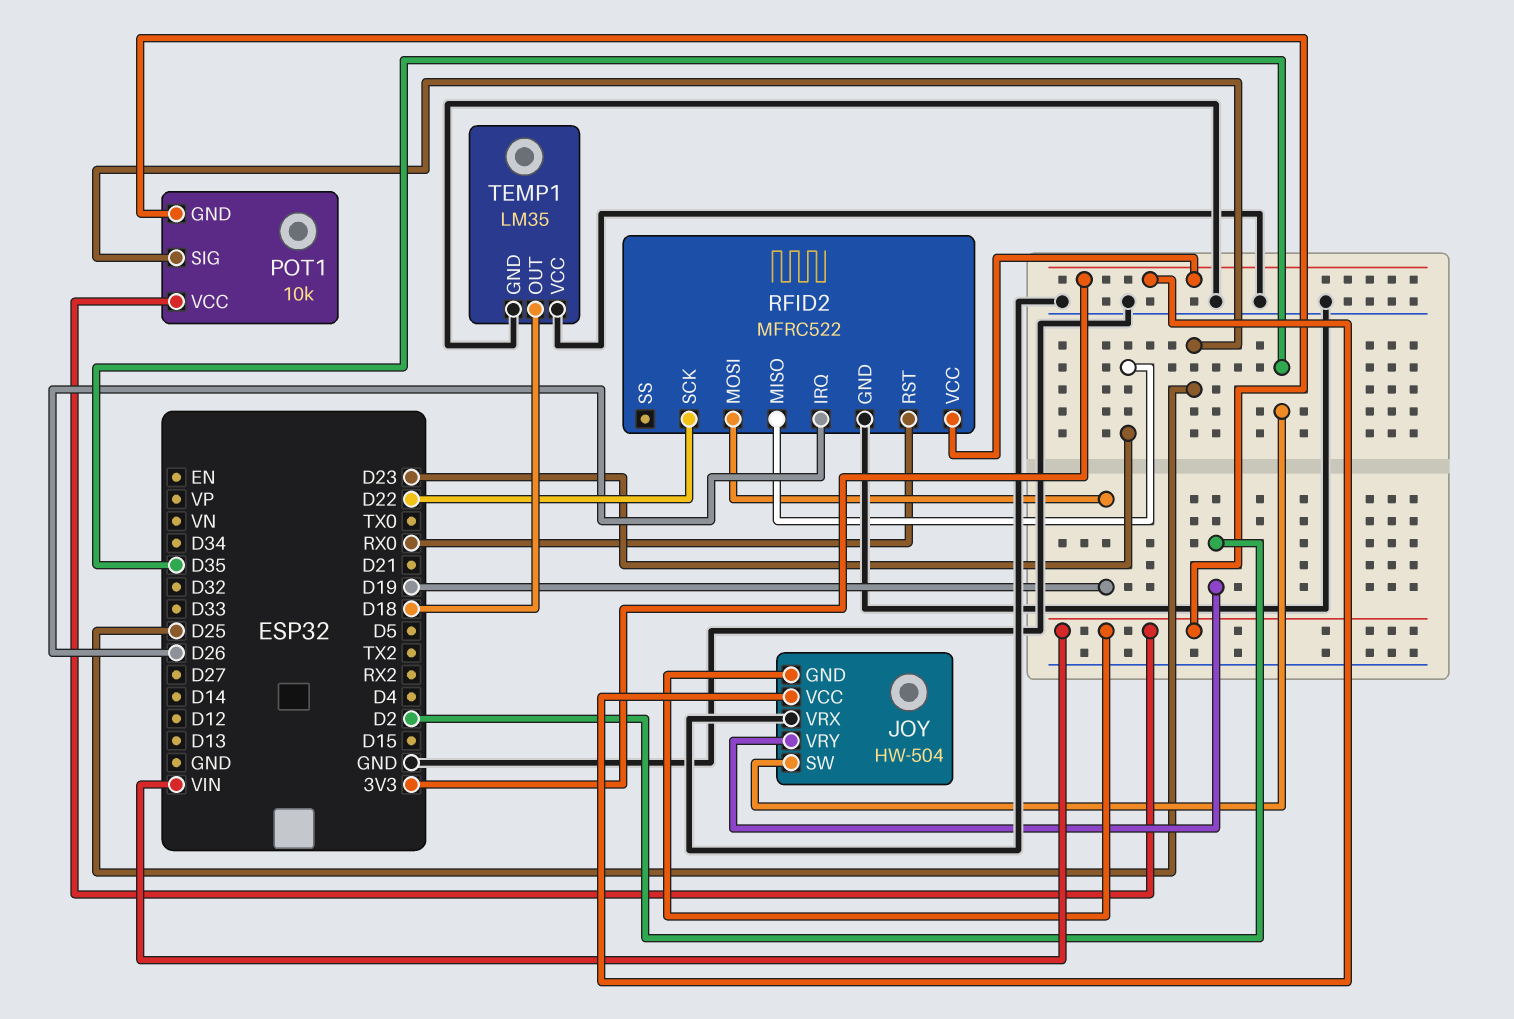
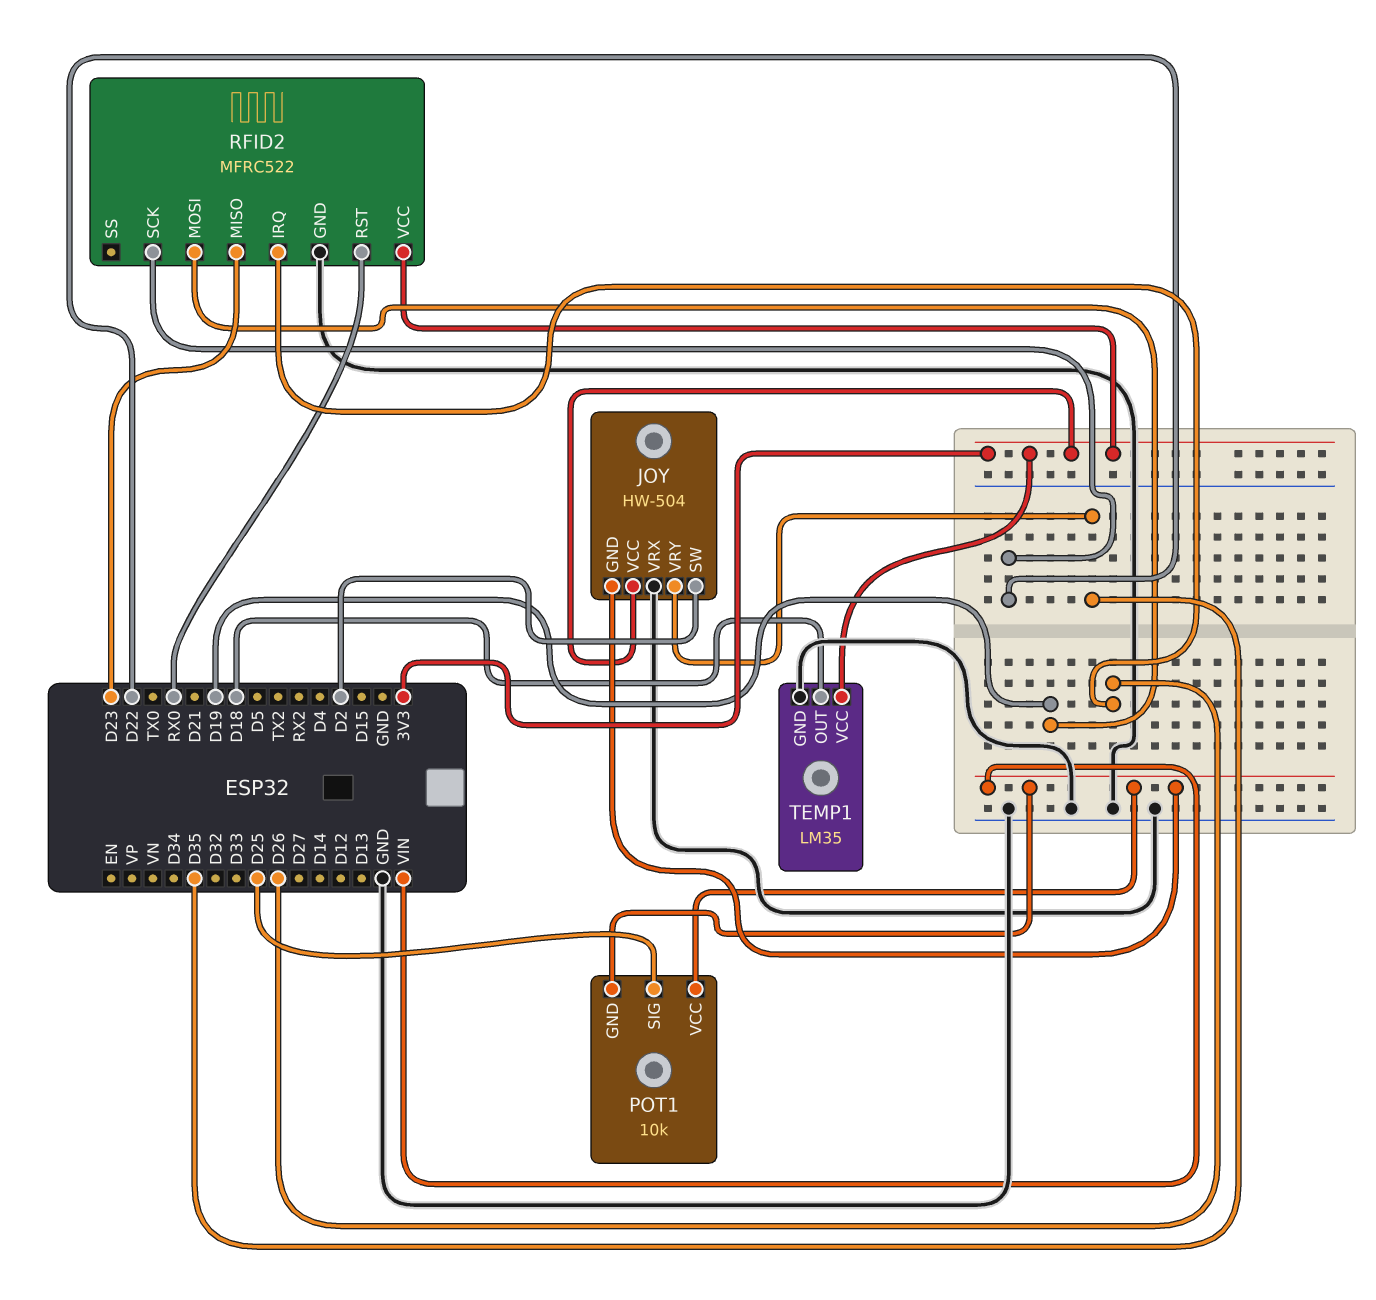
JOY pin SW: D35 -> D2
JOY pin VRY: D2 -> D35
TEMP1 pin VCC: GND -> 3V3

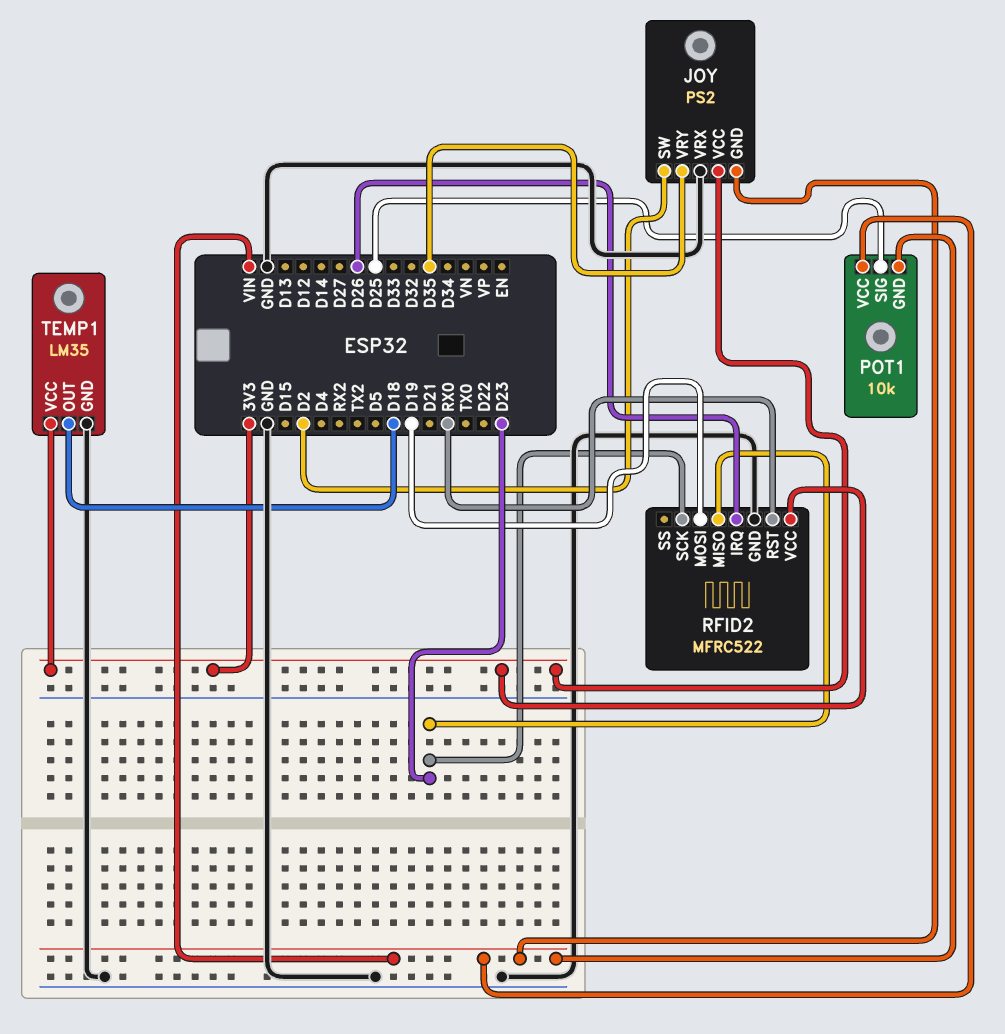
JOY: HW-504 -> PS2
RFID2 pin SCK: D22 -> D23

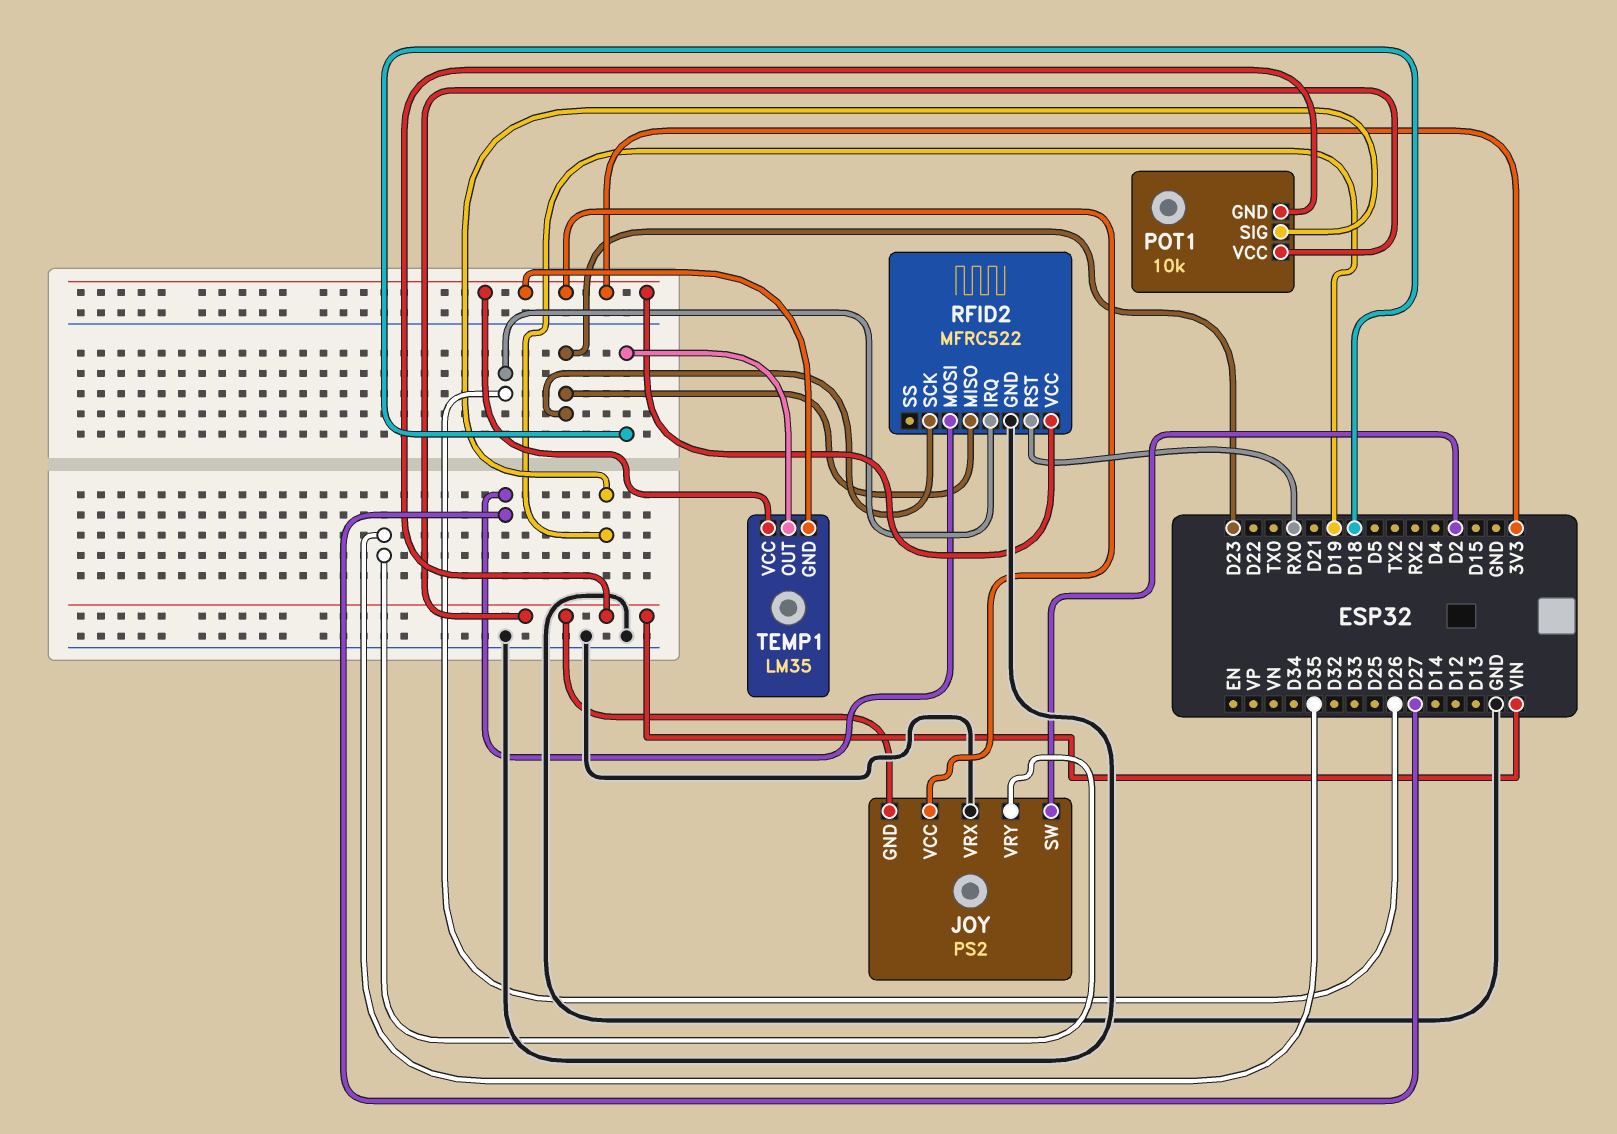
POT1 pin SIG: D25 -> D19
RFID2 pin MOSI: D19 -> D27
TEMP1 pin GND: GND -> 3V3

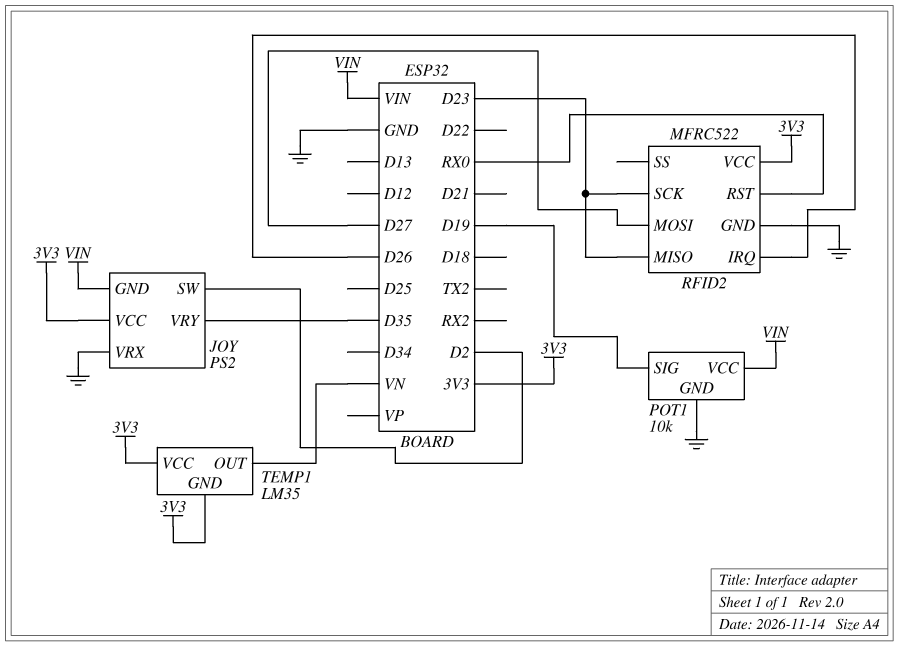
POT1 pin GND: VIN -> GND
TEMP1 pin OUT: D18 -> VN

